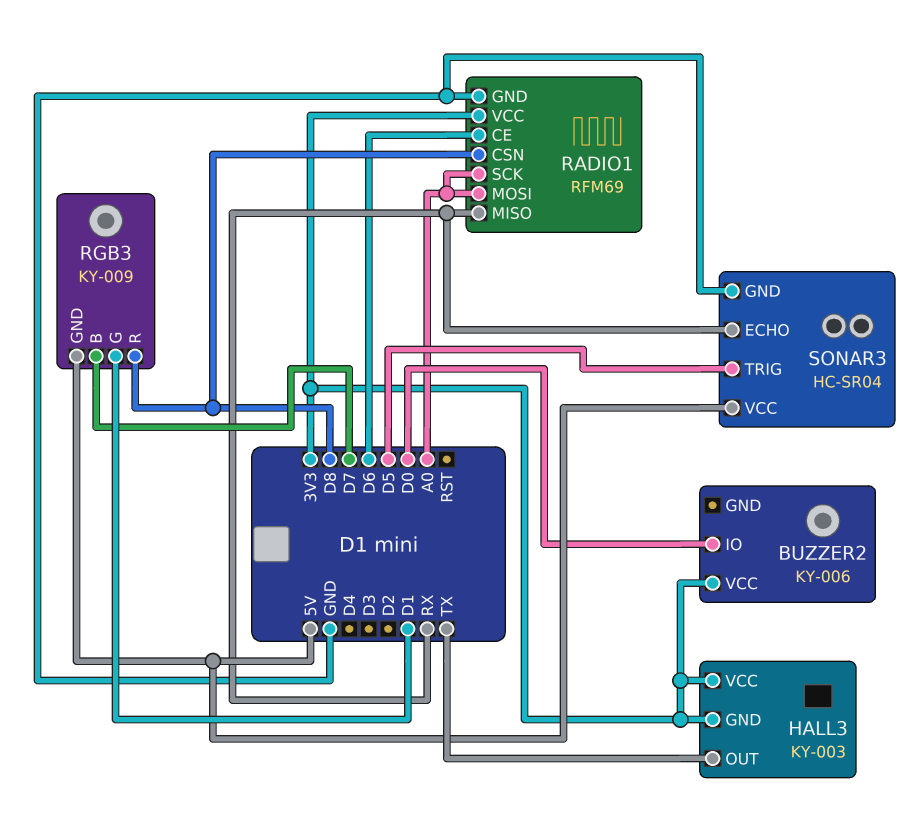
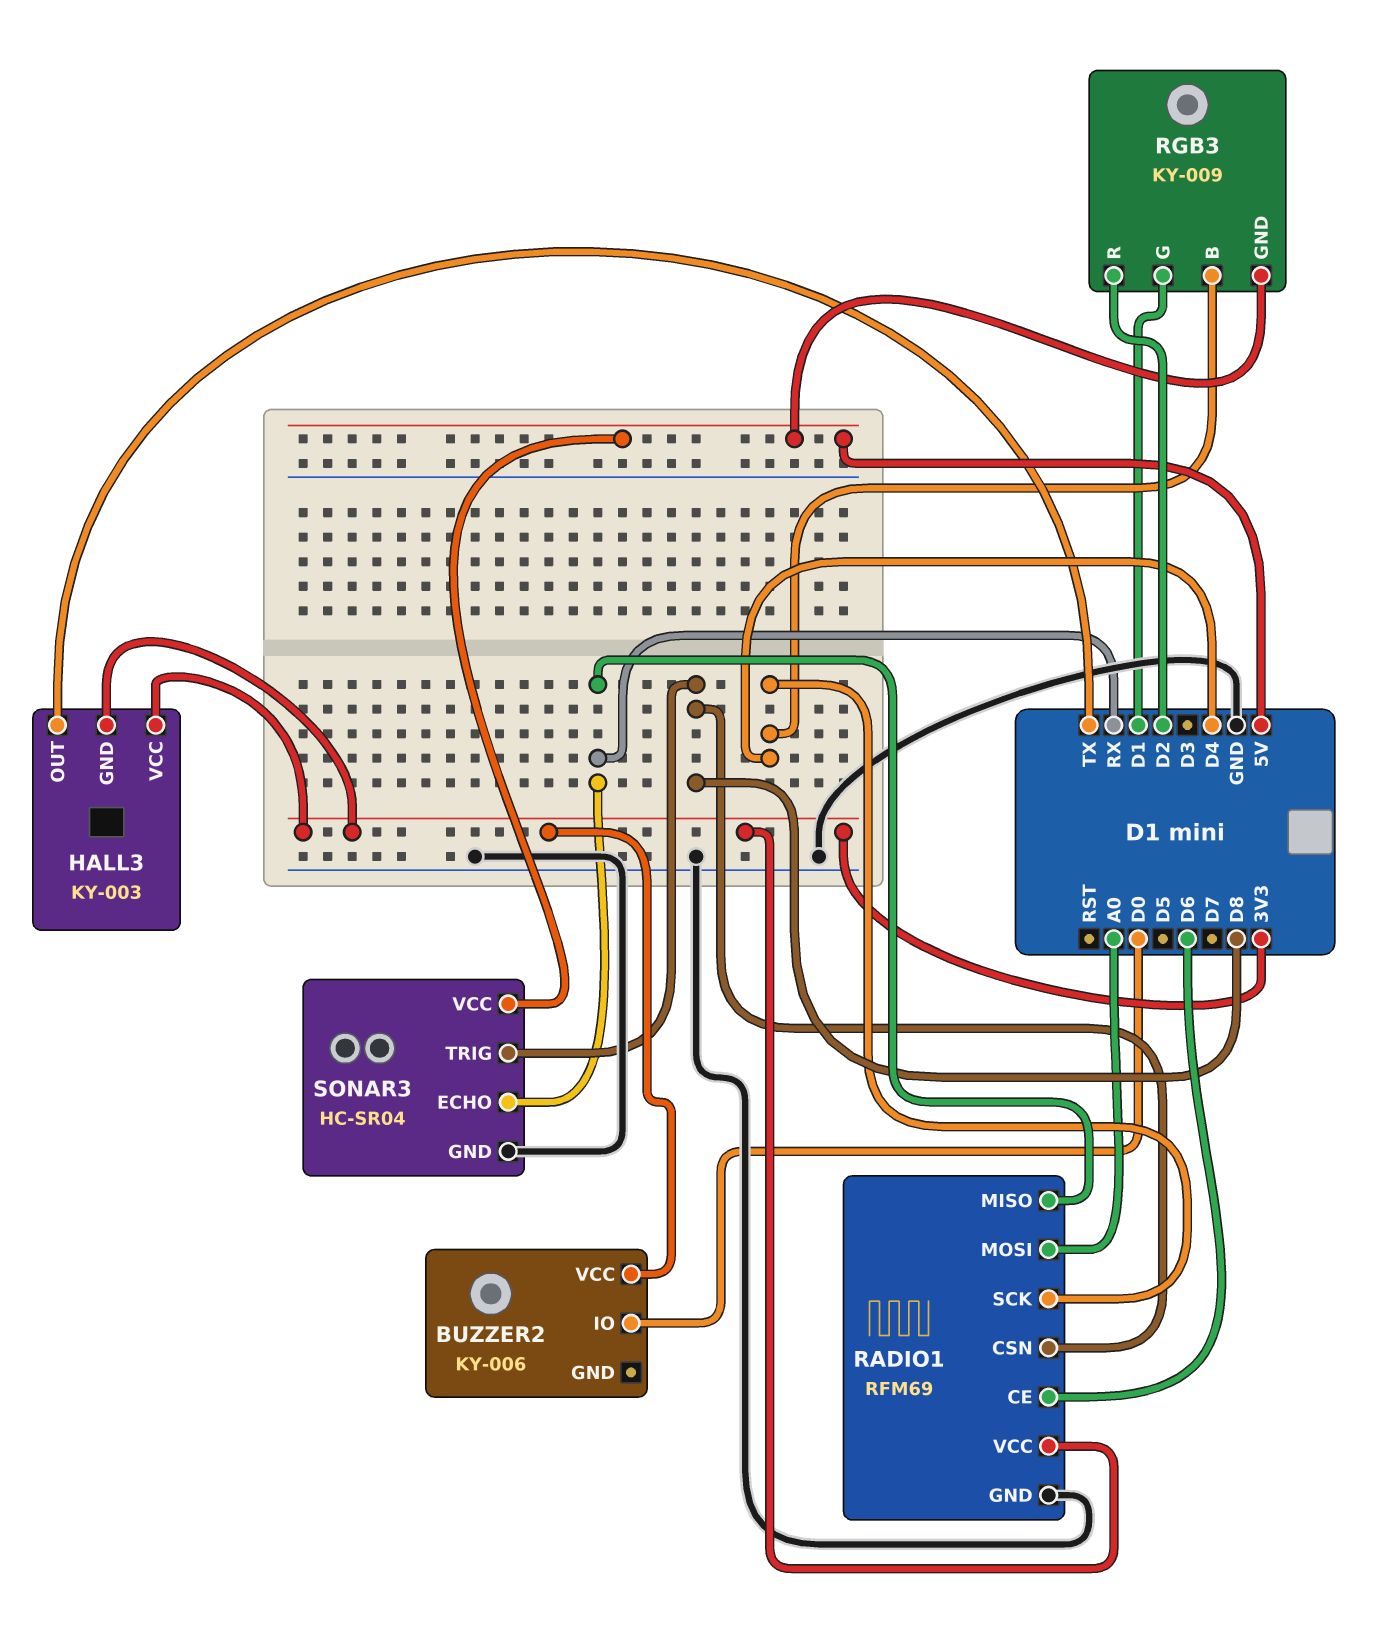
RADIO1 pin SCK: A0 -> D4
RGB3 pin B: D7 -> D4
RGB3 pin R: D8 -> D2
SONAR3 pin TRIG: D5 -> D8

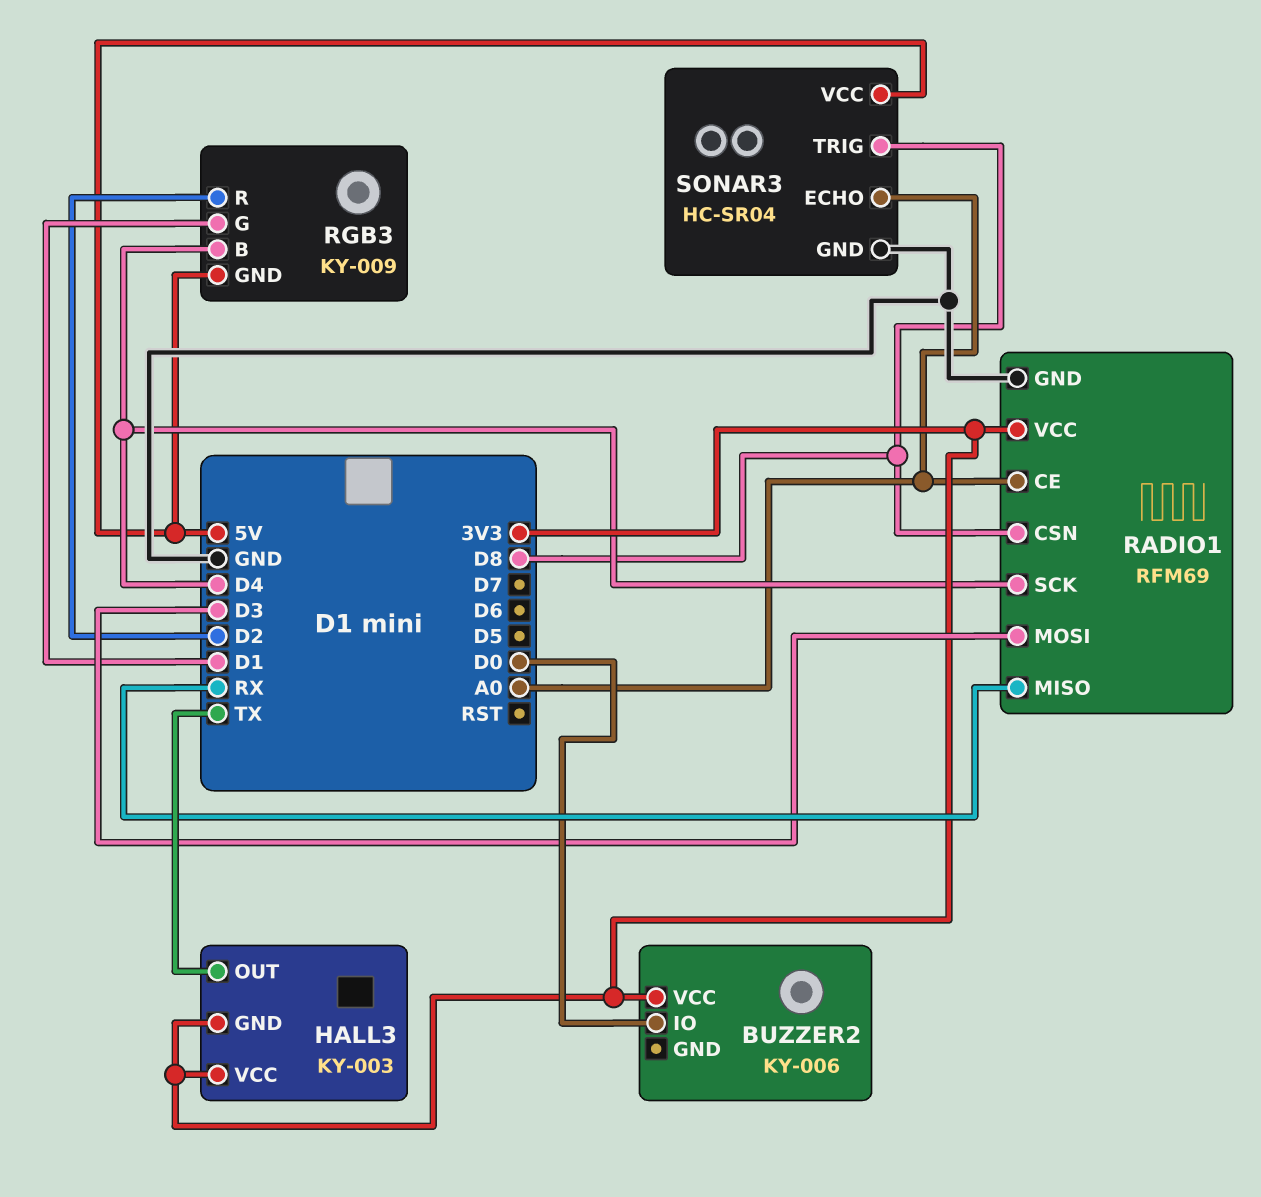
RADIO1 pin CE: D6 -> A0
RADIO1 pin MOSI: A0 -> D3
SONAR3 pin ECHO: RX -> A0

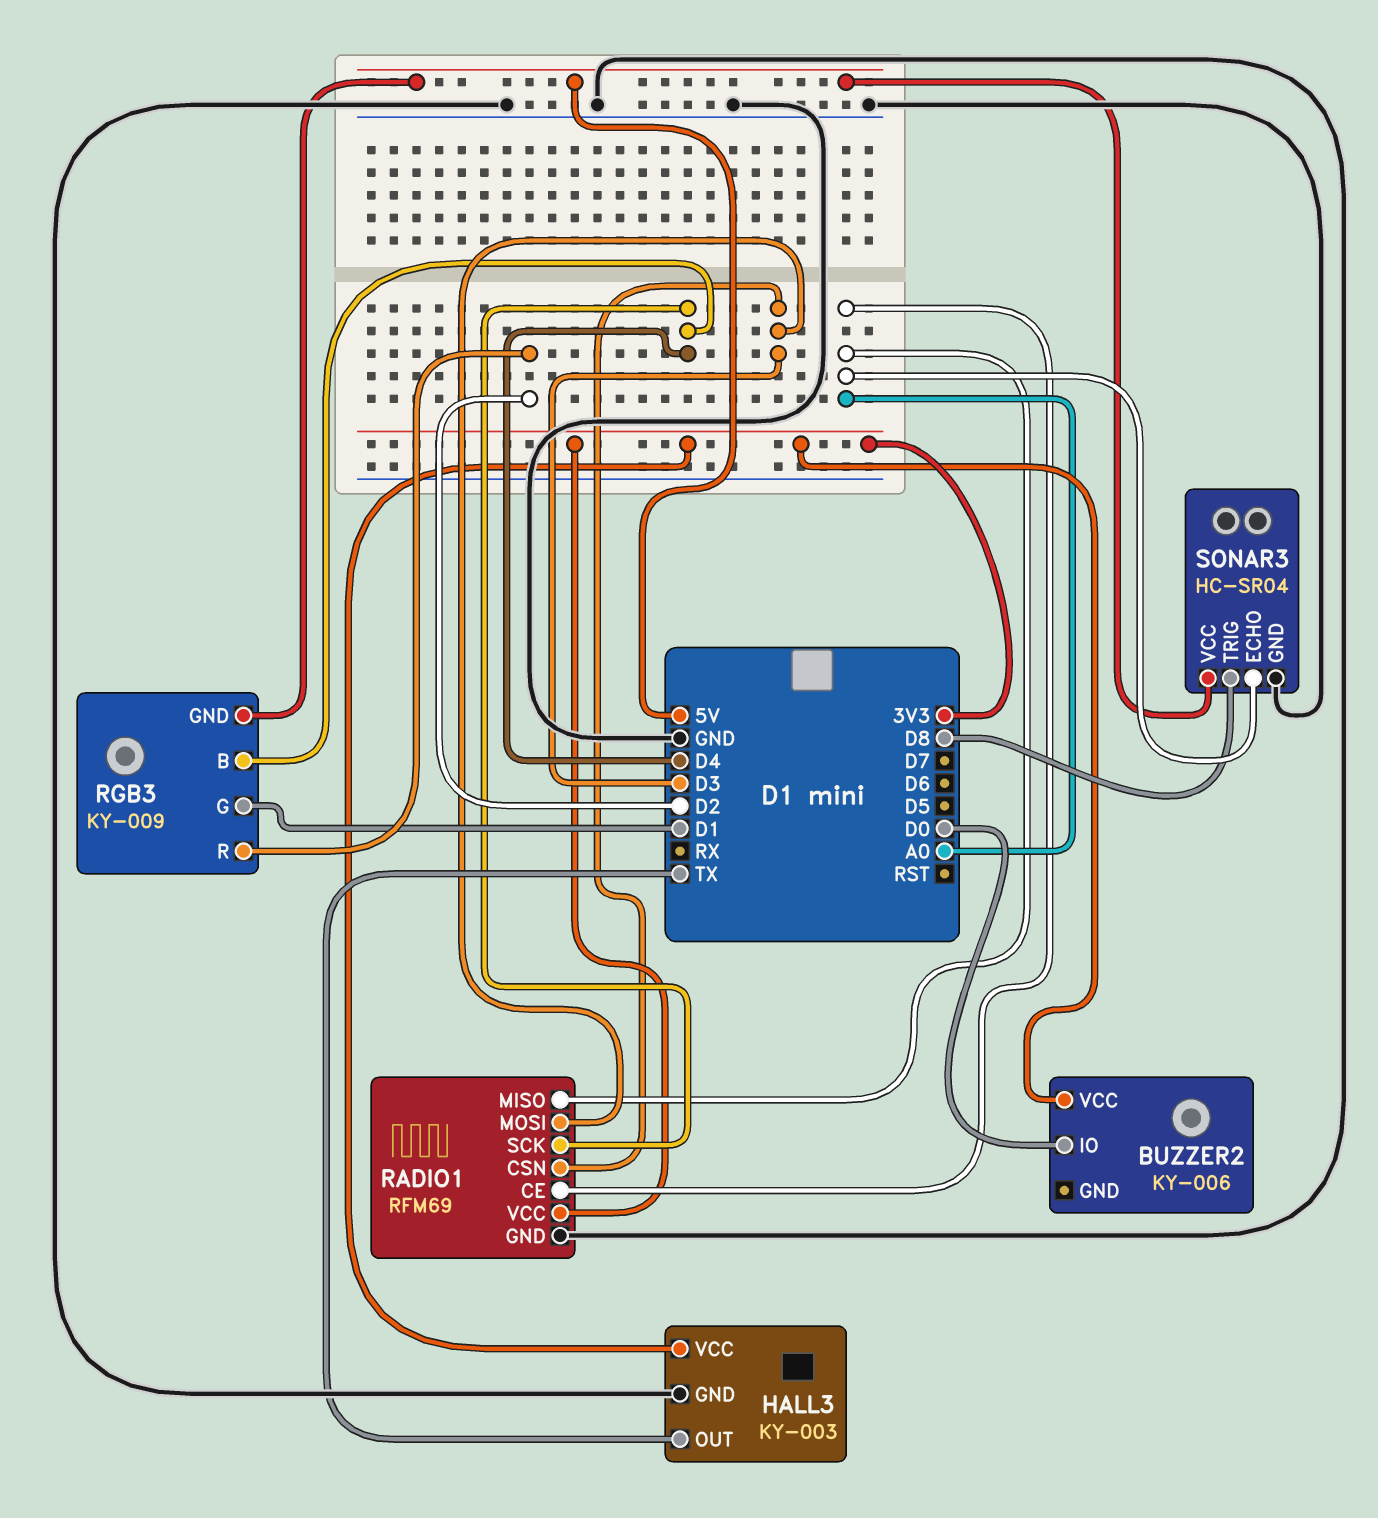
HALL3 pin GND: 3V3 -> GND
RADIO1 pin CSN: D8 -> D3
RADIO1 pin MISO: RX -> A0

